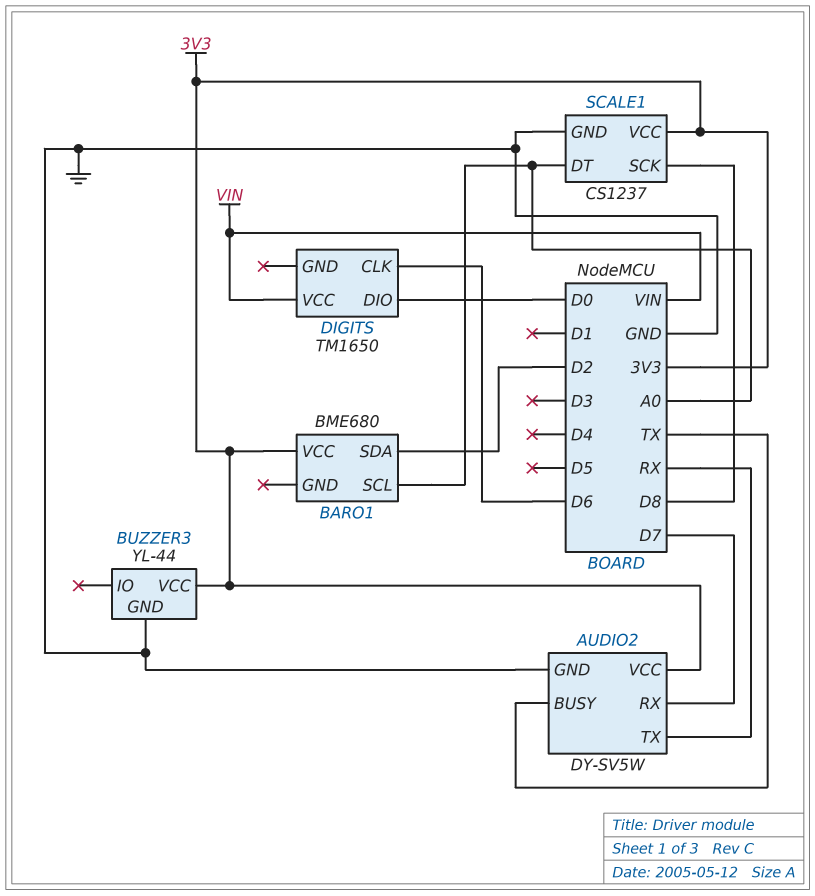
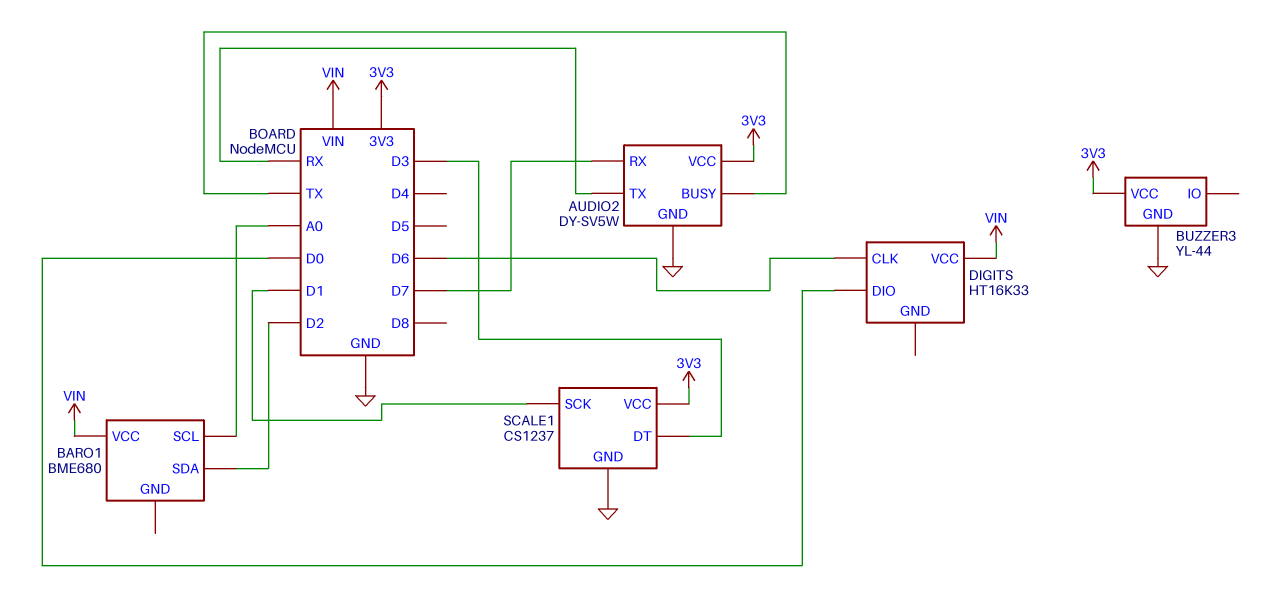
BARO1 pin VCC: 3V3 -> VIN
DIGITS: TM1650 -> HT16K33
SCALE1 pin DT: A0 -> D3
SCALE1 pin SCK: D8 -> D1

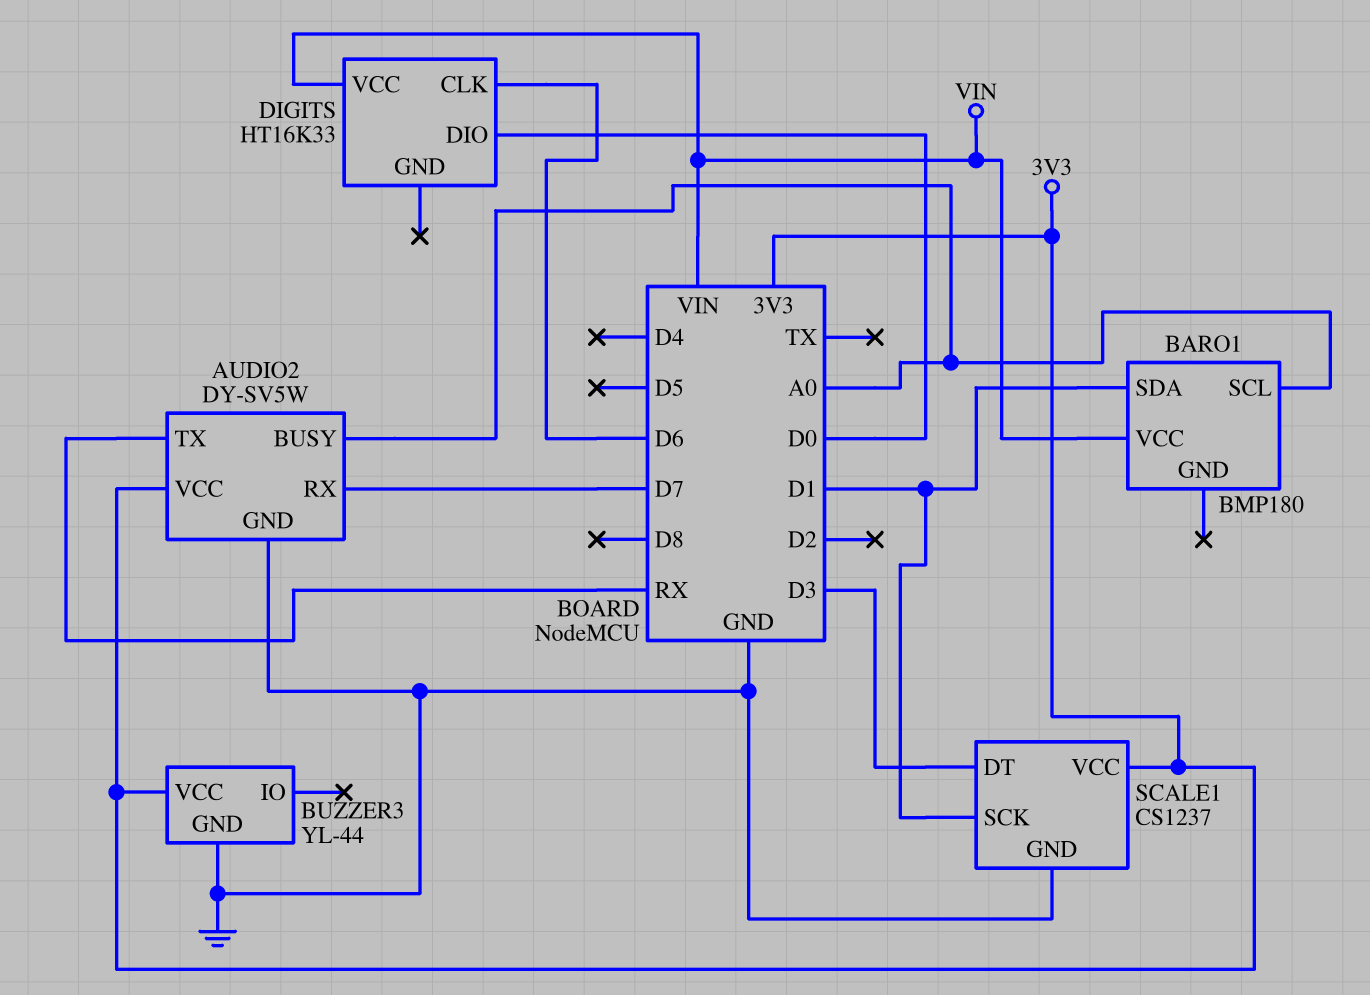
AUDIO2 pin BUSY: TX -> A0
BARO1: BME680 -> BMP180
BARO1 pin SDA: D2 -> D1

